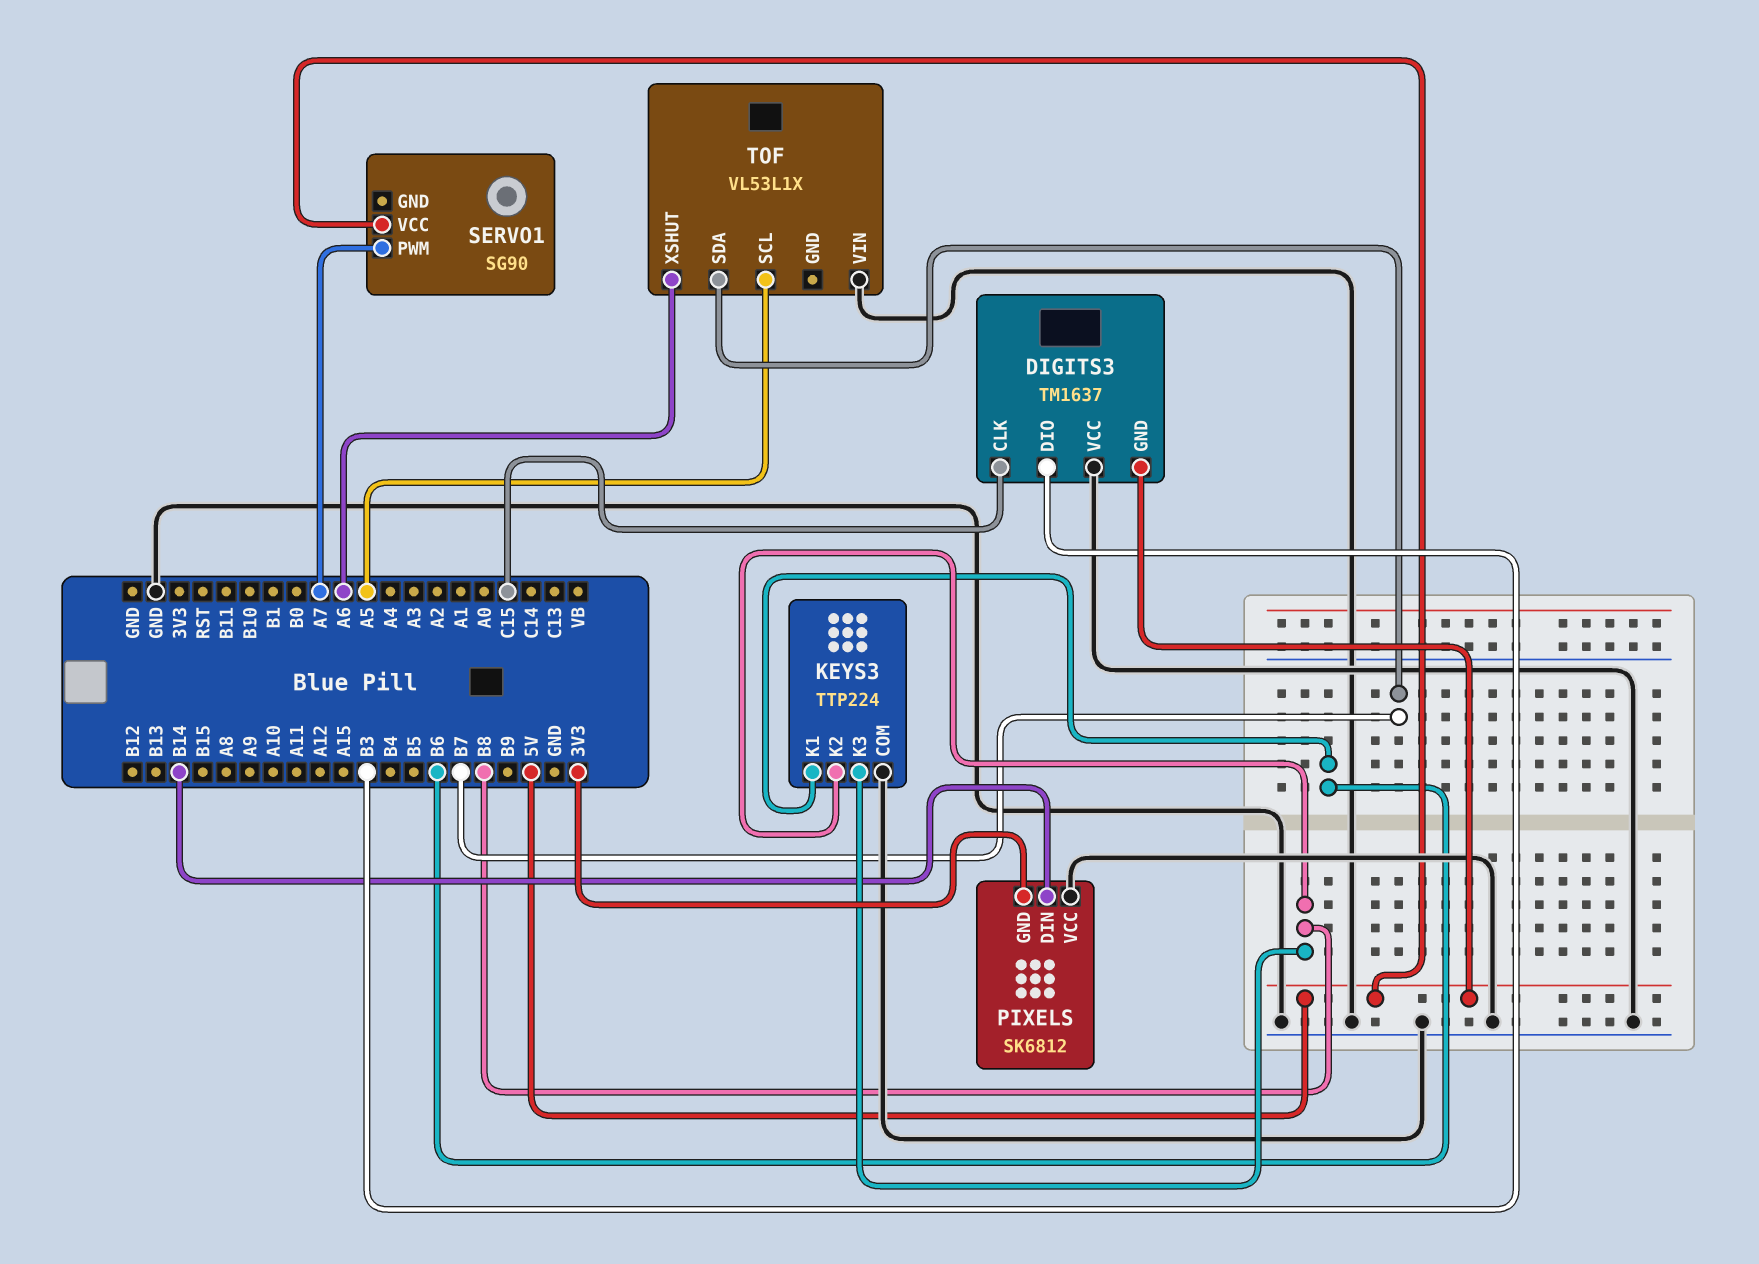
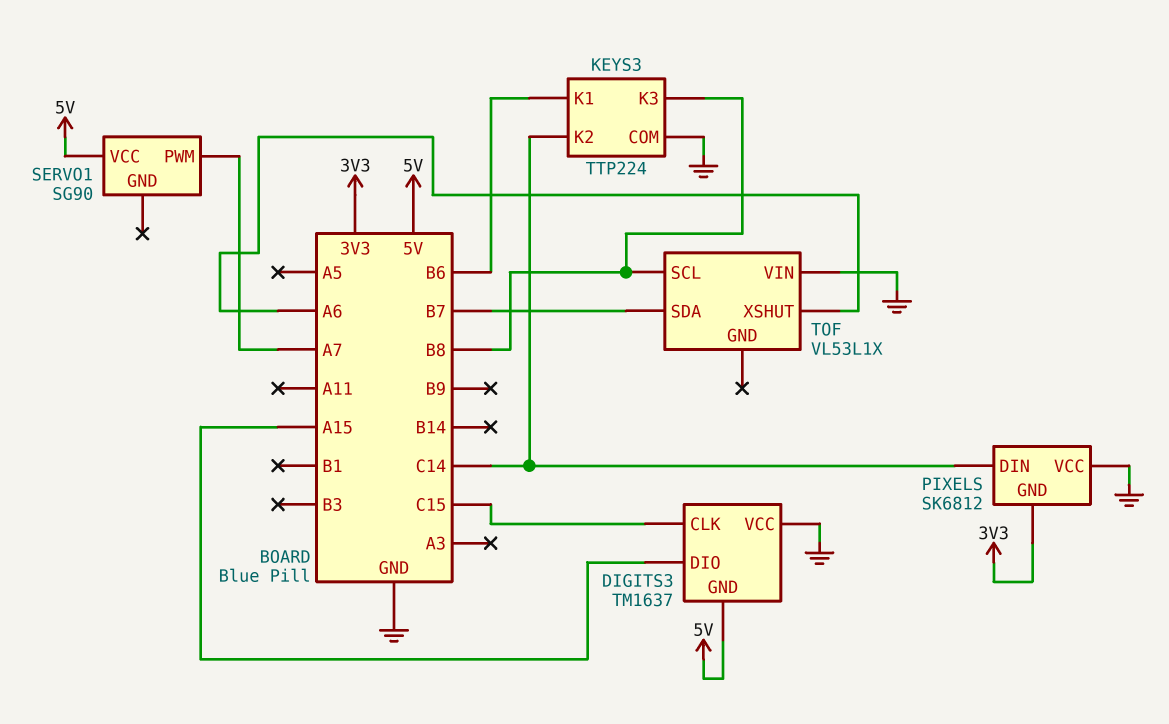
DIGITS3 pin DIO: B3 -> A15
KEYS3 pin K2: B8 -> C14
PIXELS pin DIN: B14 -> C14
TOF pin SCL: A5 -> B8

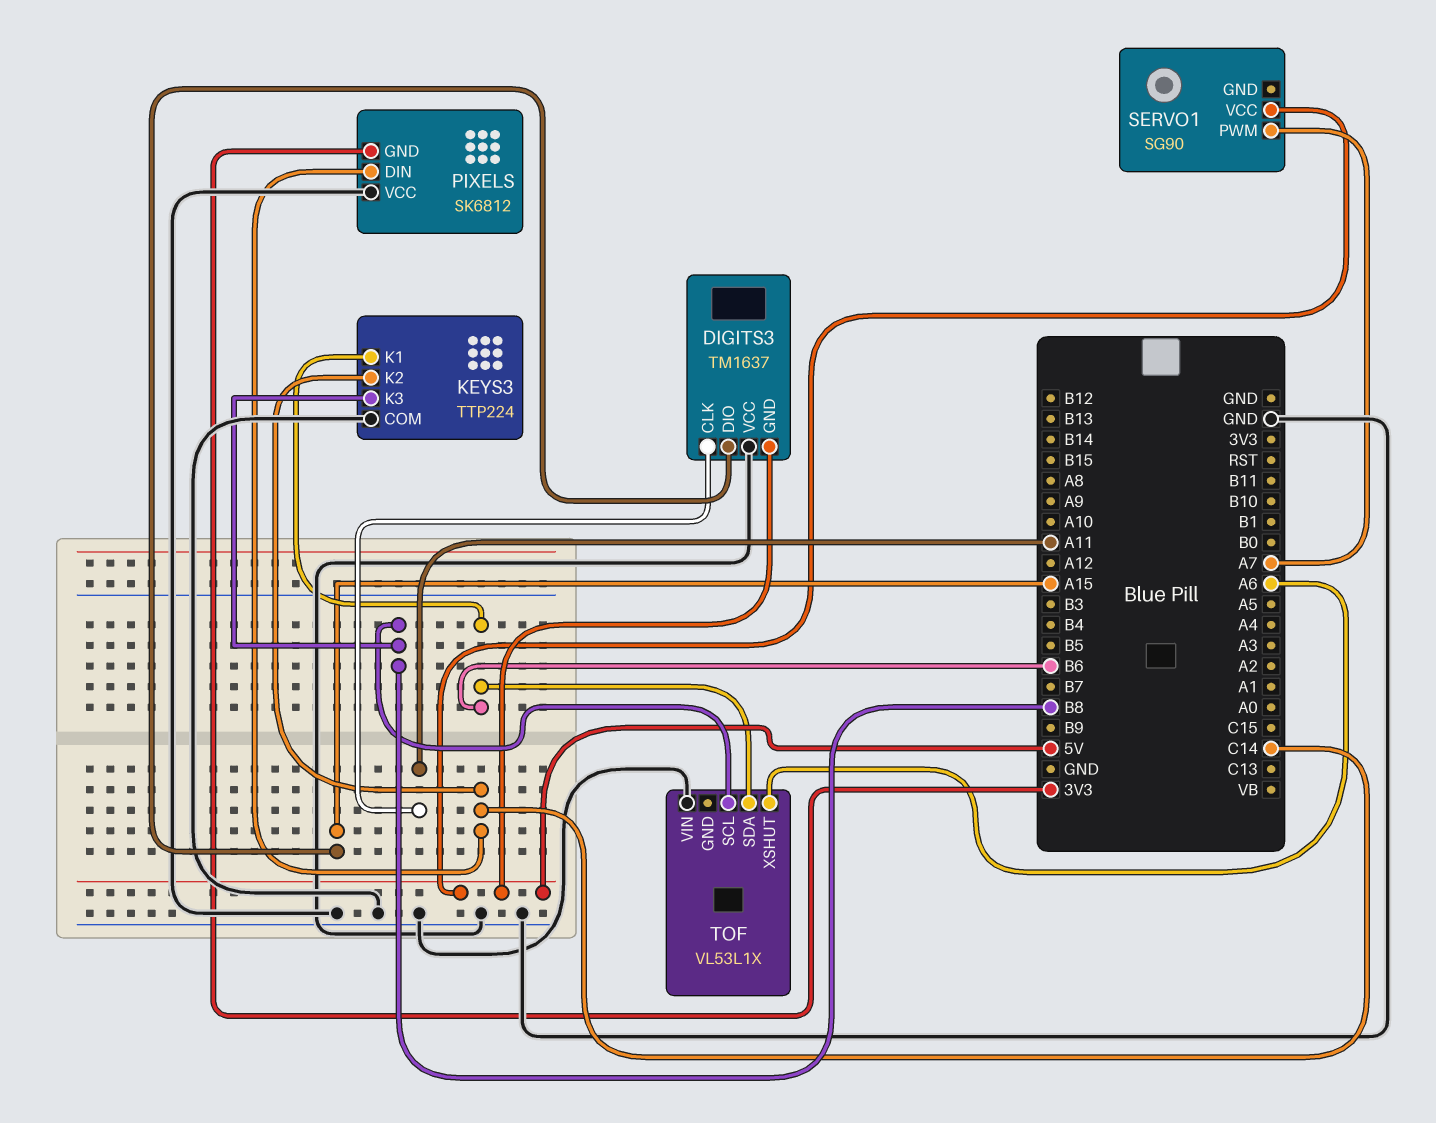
DIGITS3 pin CLK: C15 -> A11
TOF pin SDA: B7 -> B6

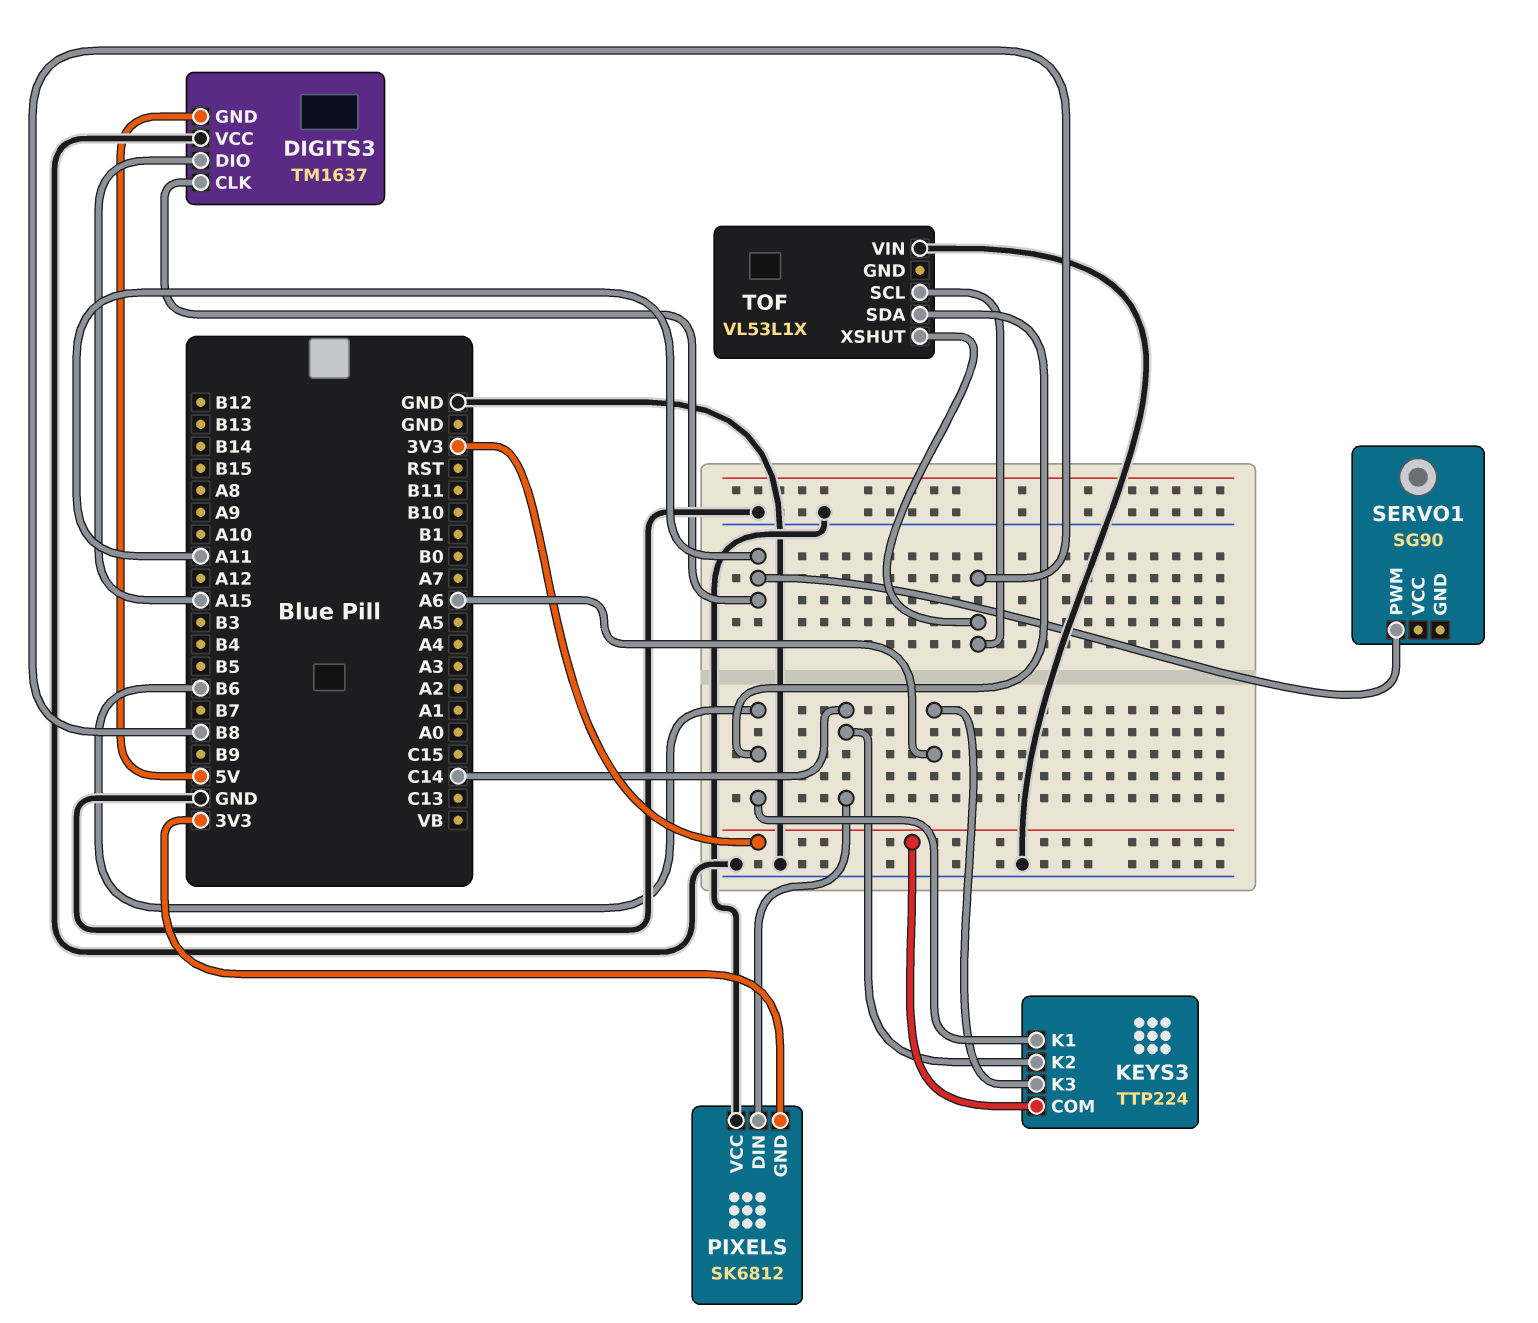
KEYS3 pin COM: GND -> 3V3
KEYS3 pin K3: B8 -> A6
SERVO1 pin PWM: A7 -> A11
SERVO1 pin VCC: 5V -> none
TOF pin XSHUT: A6 -> B8

